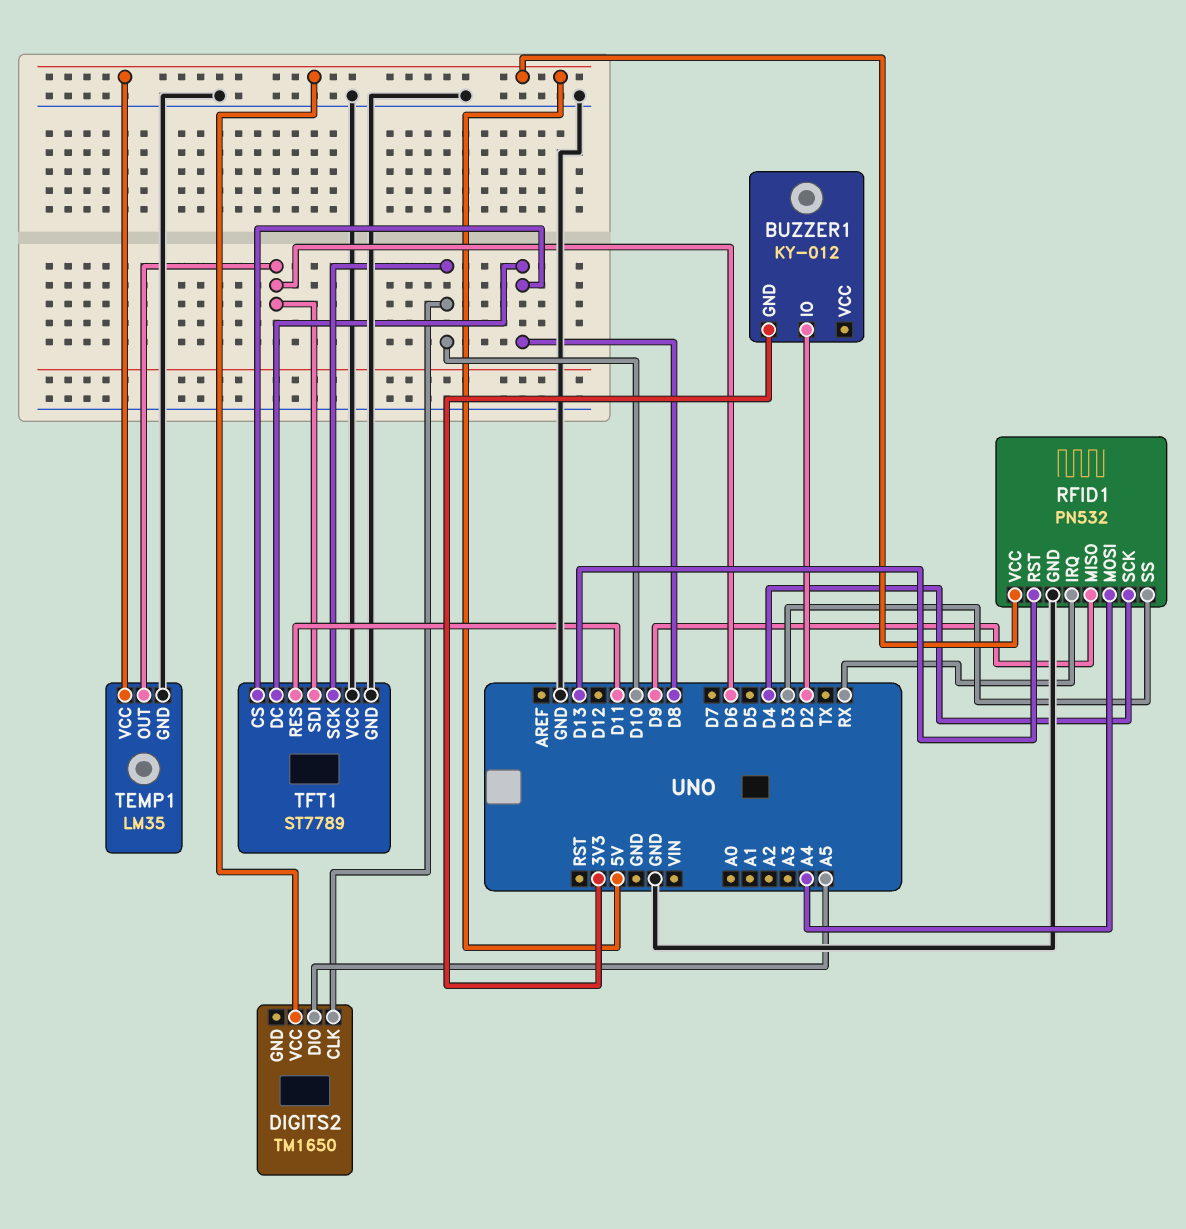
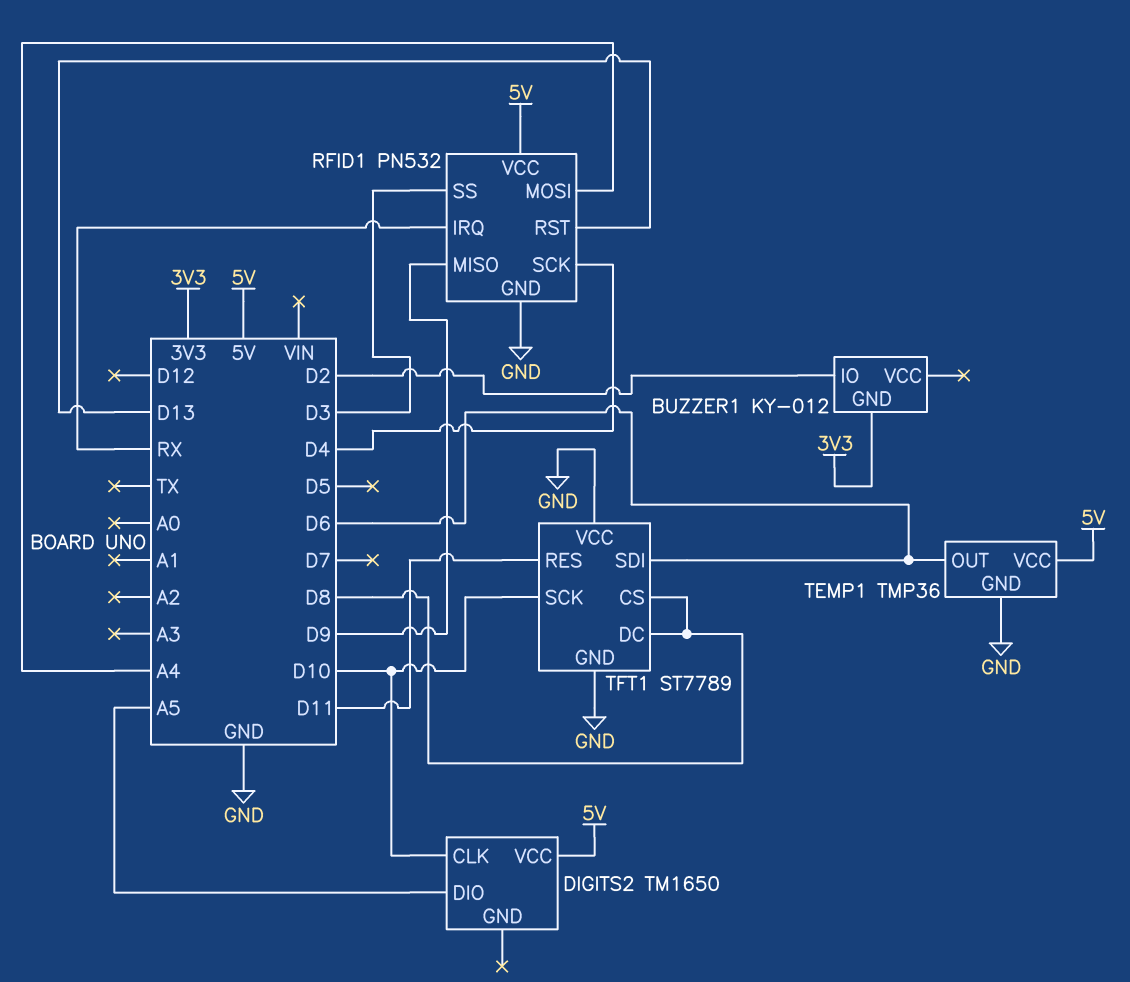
TEMP1: LM35 -> TMP36

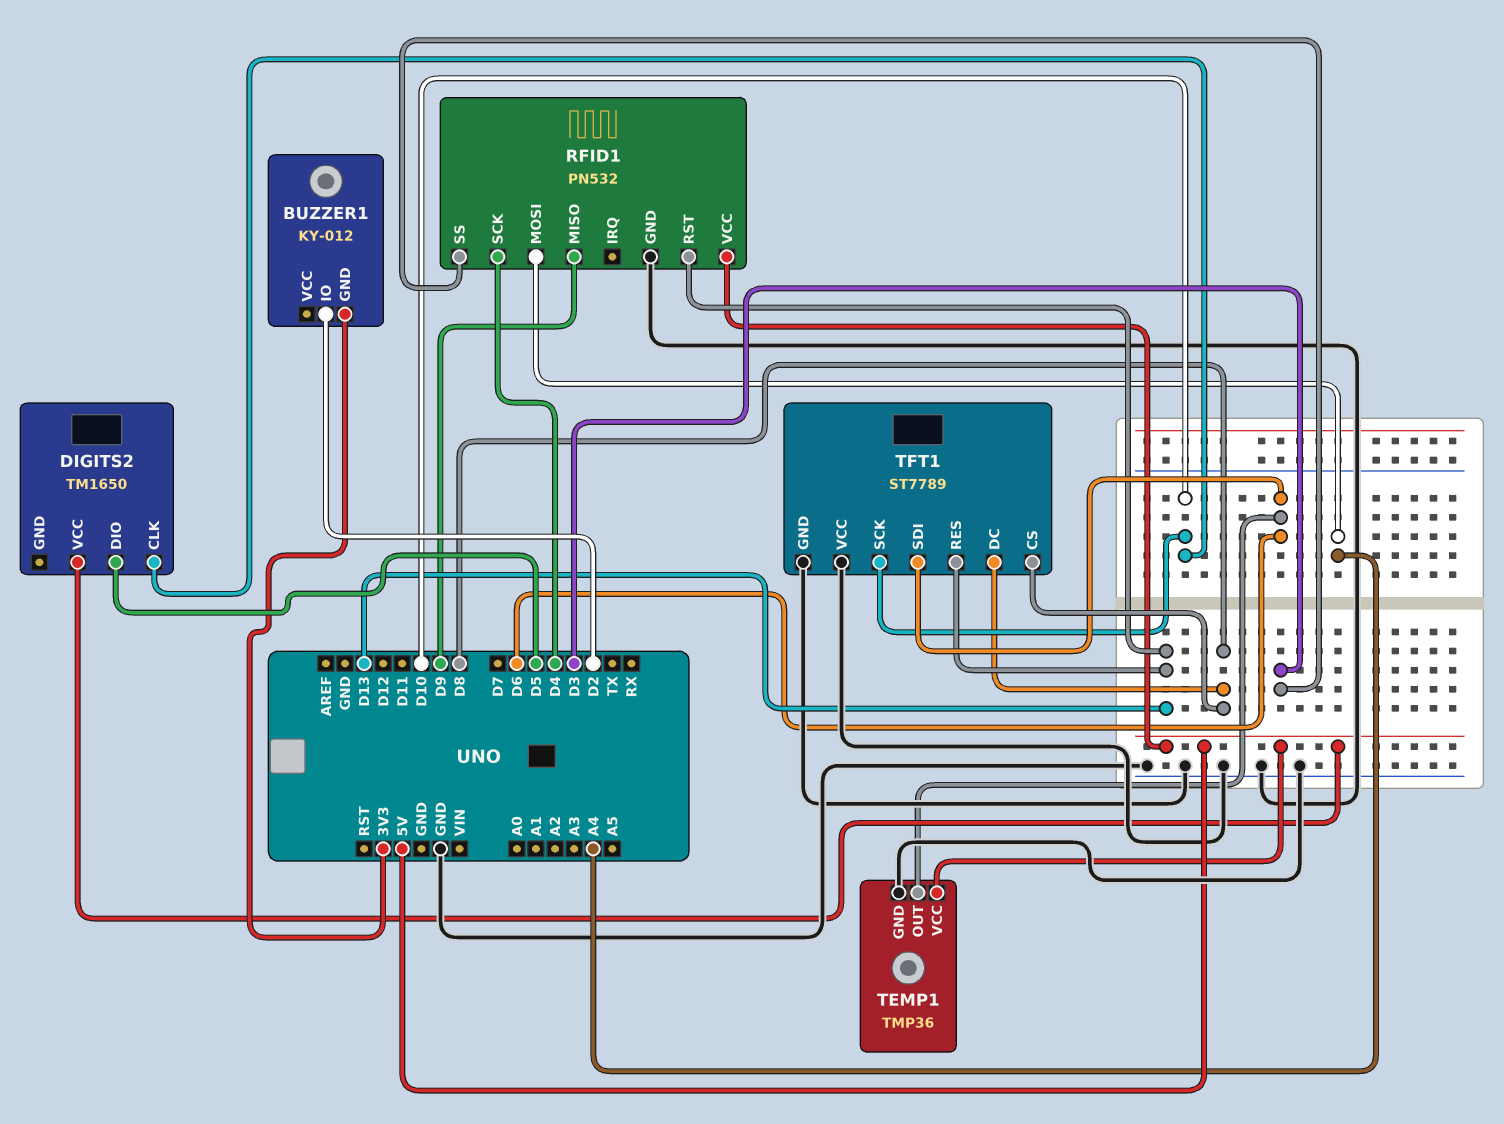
DIGITS2 pin DIO: A5 -> D5
RFID1 pin IRQ: RX -> none
TFT1 pin RES: D11 -> D13

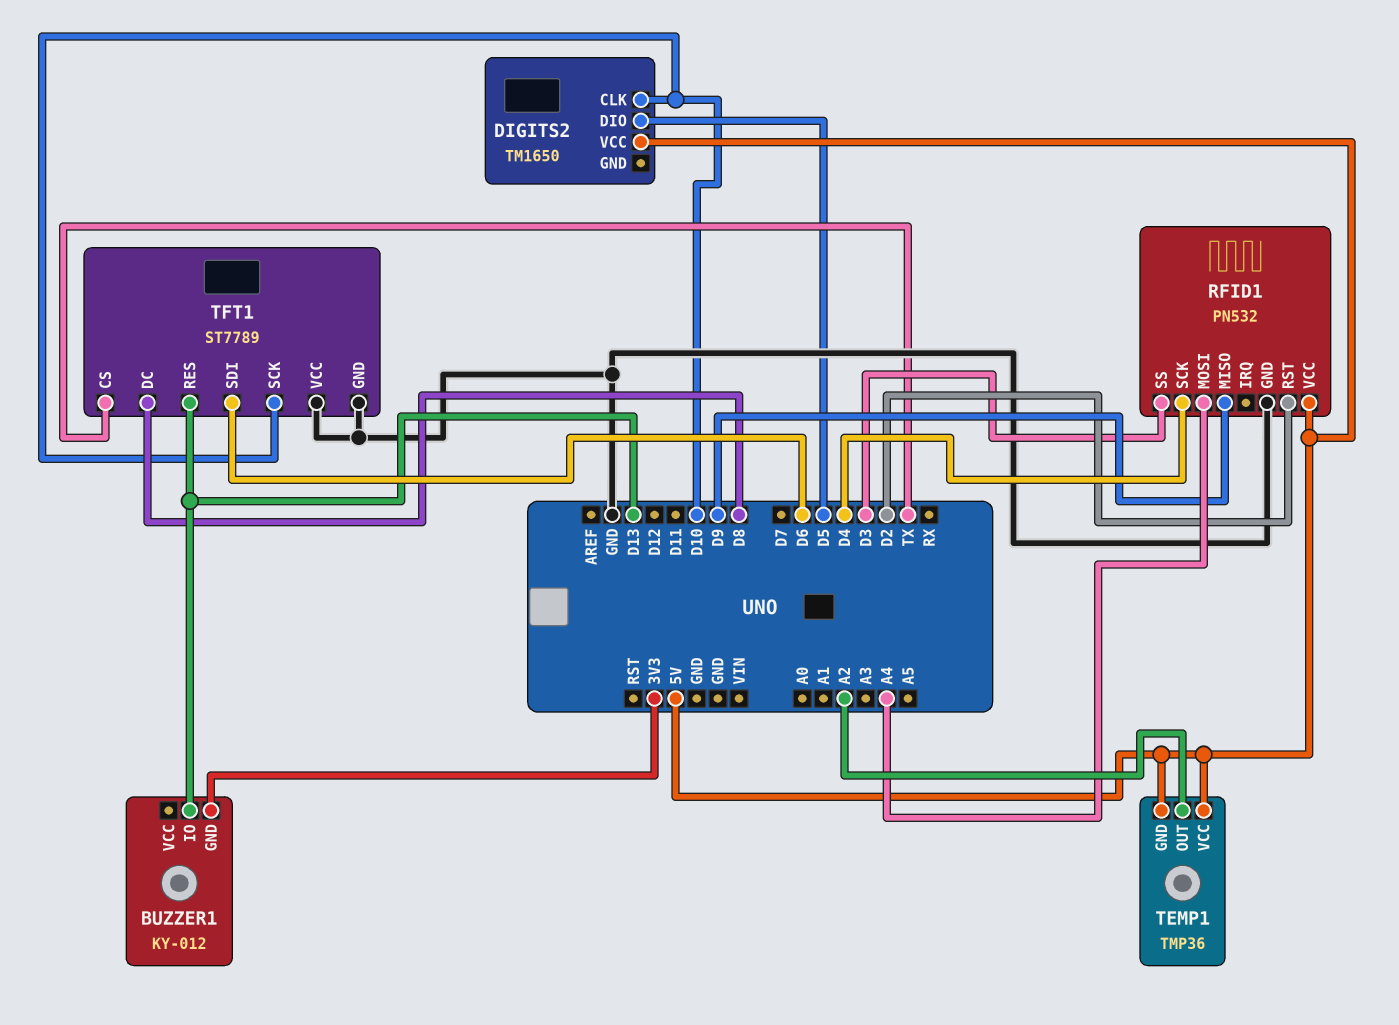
BUZZER1 pin IO: D2 -> D13
RFID1 pin RST: D13 -> D2
TEMP1 pin GND: GND -> 5V
TEMP1 pin OUT: D6 -> A2
TFT1 pin CS: D8 -> TX

